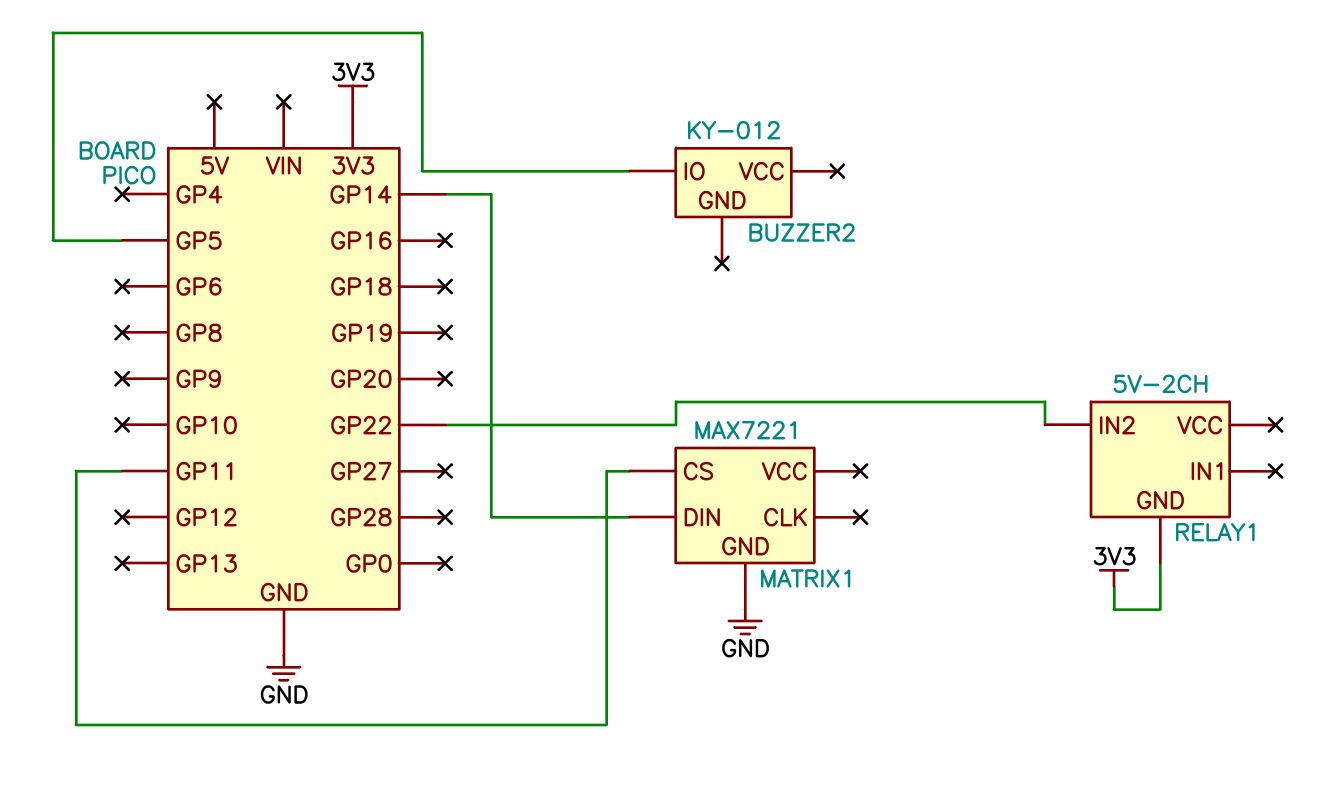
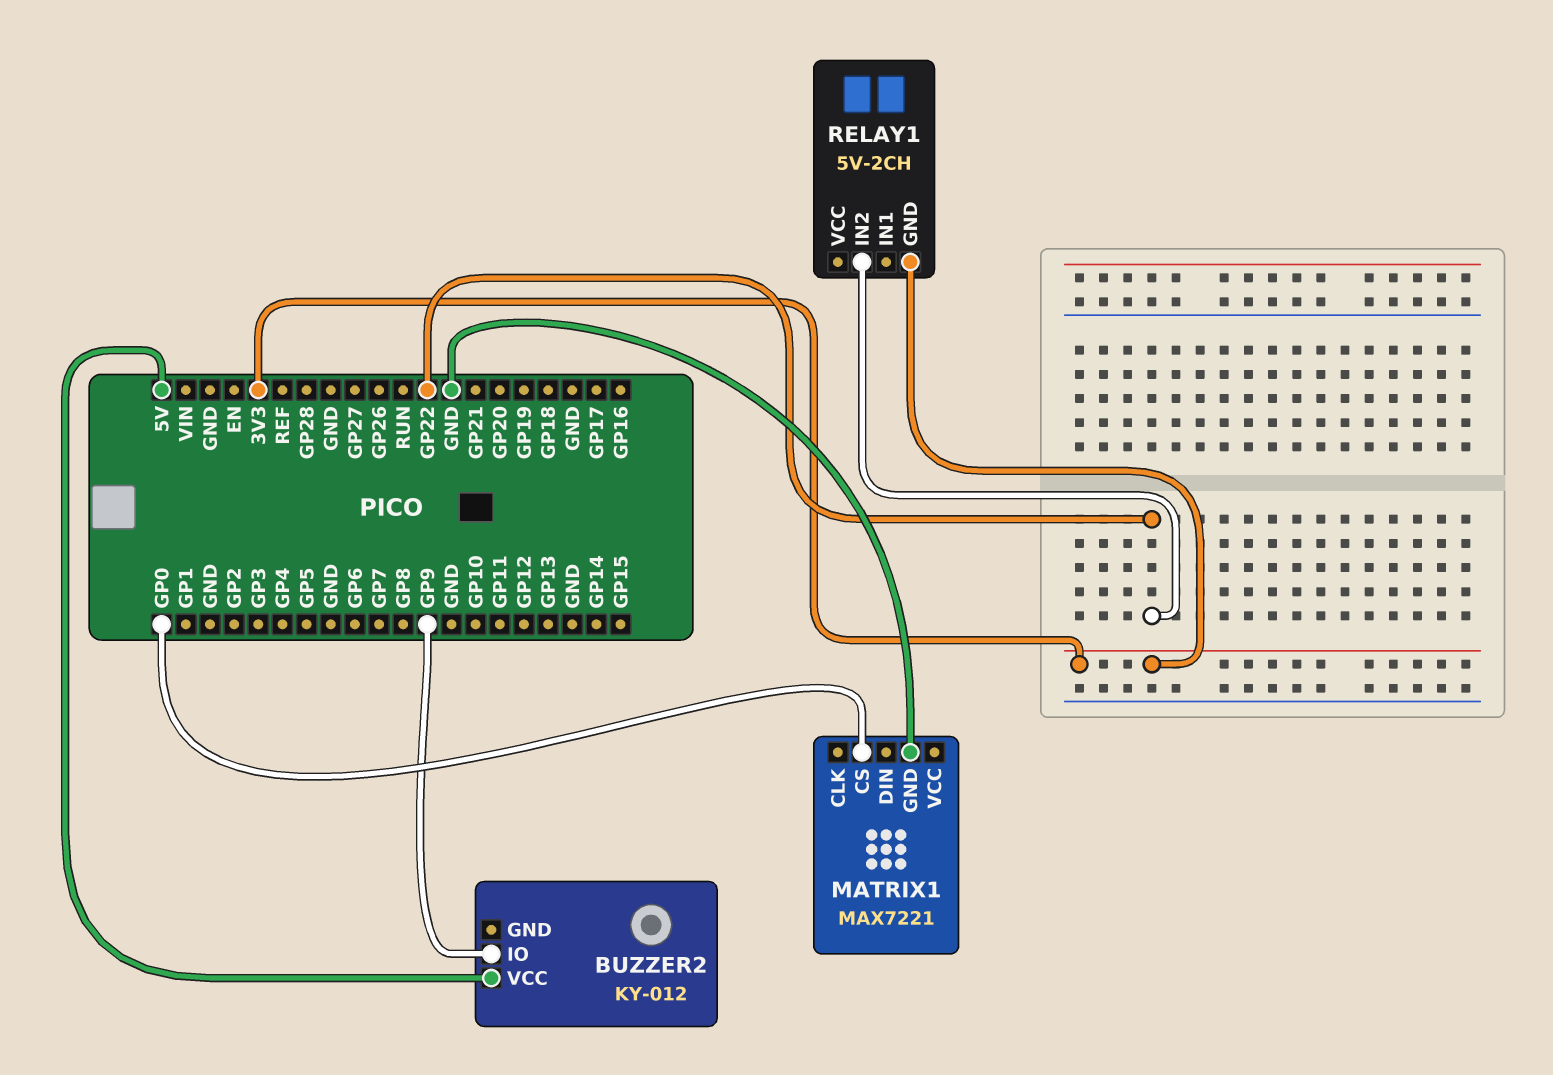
BUZZER2 pin IO: GP5 -> GP9
BUZZER2 pin VCC: none -> 5V
MATRIX1 pin CS: GP11 -> GP0
MATRIX1 pin DIN: GP14 -> none

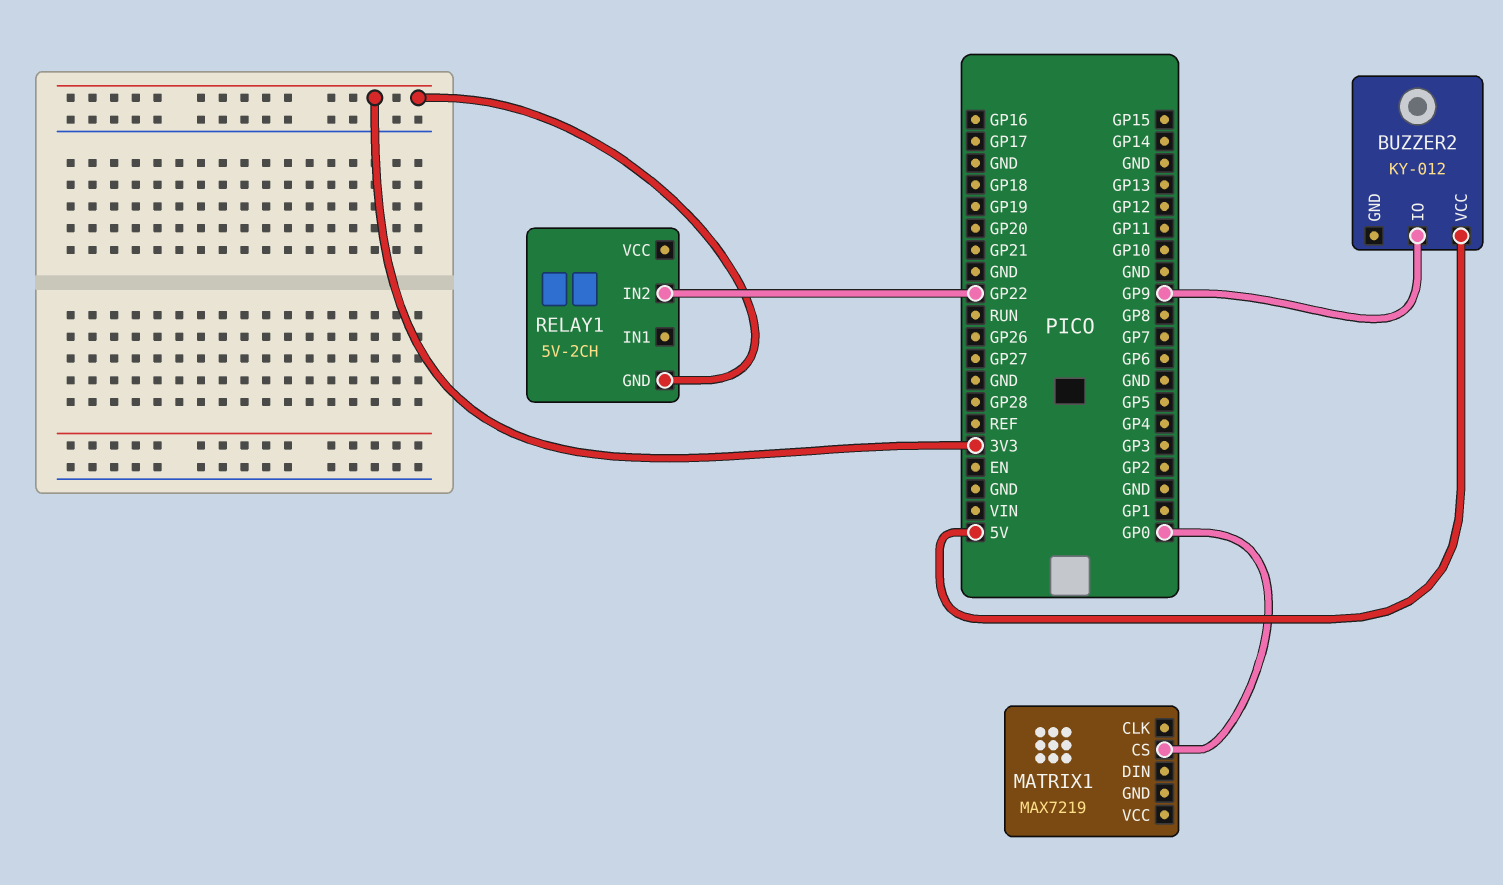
MATRIX1: MAX7221 -> MAX7219
MATRIX1 pin GND: GND -> none

